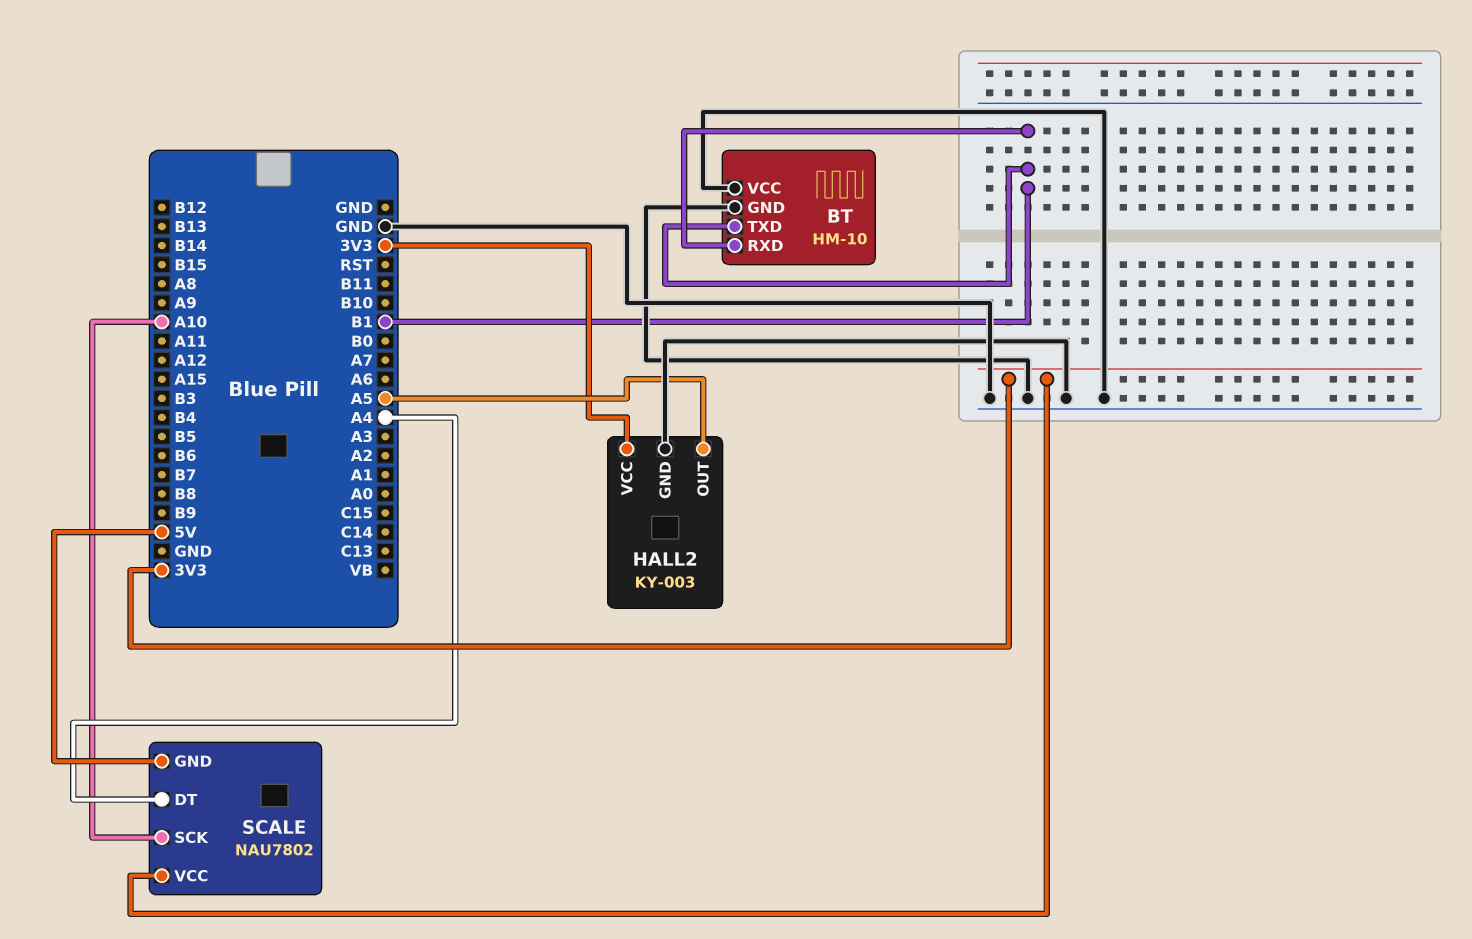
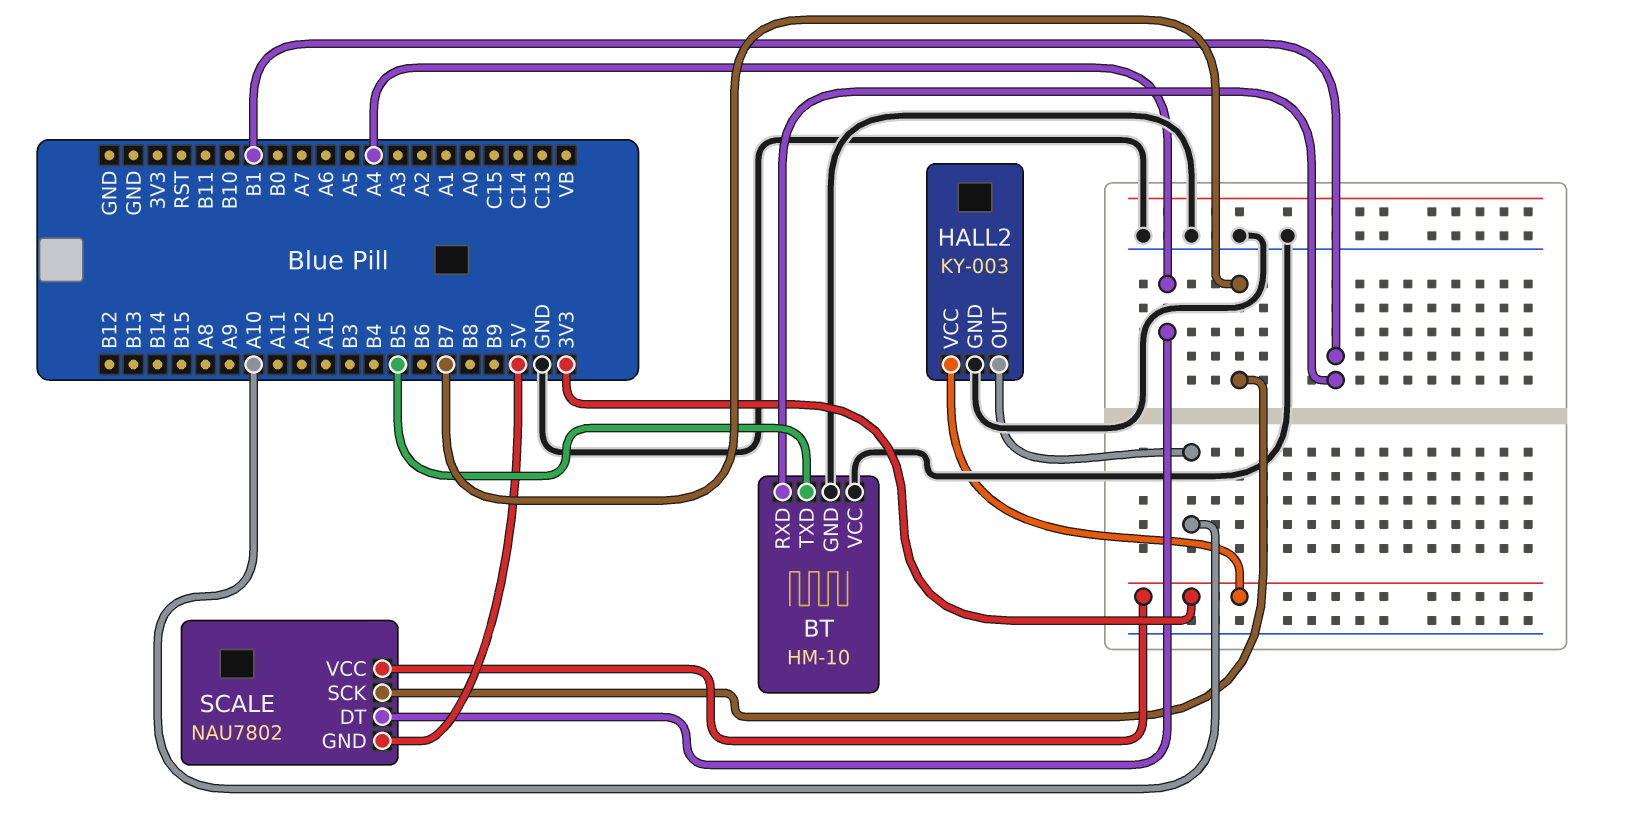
BT pin TXD: B1 -> B5
HALL2 pin OUT: A5 -> A10
SCALE pin SCK: A10 -> B7

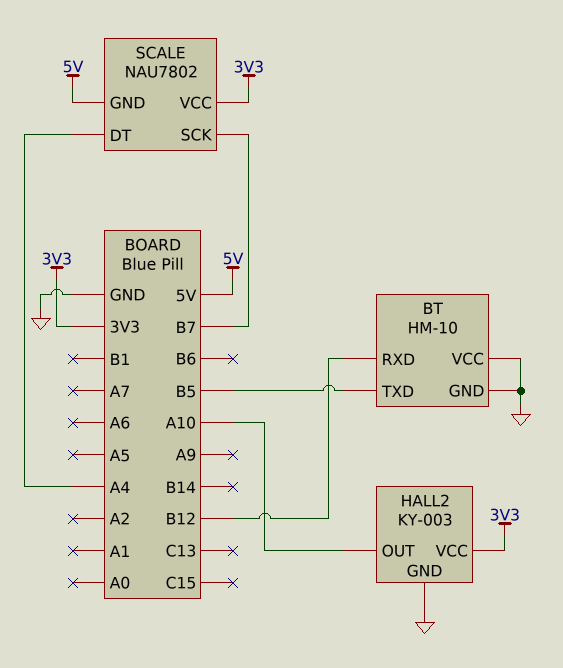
BT pin RXD: B1 -> B12

